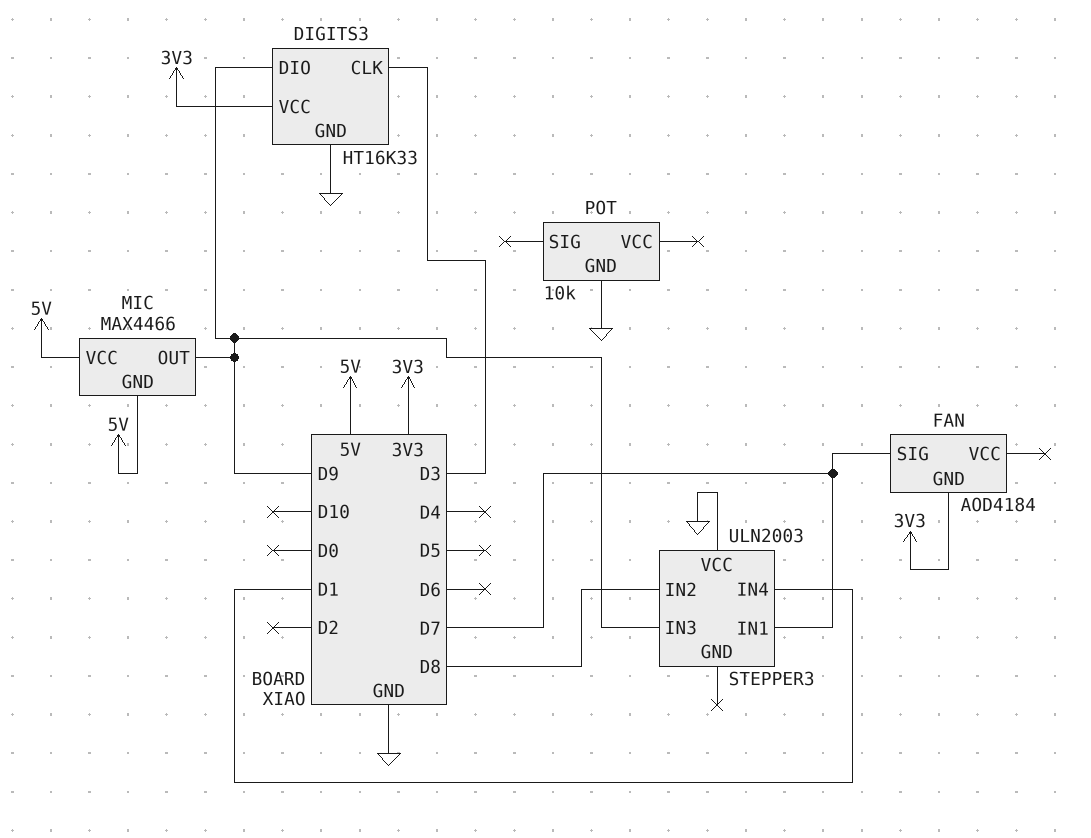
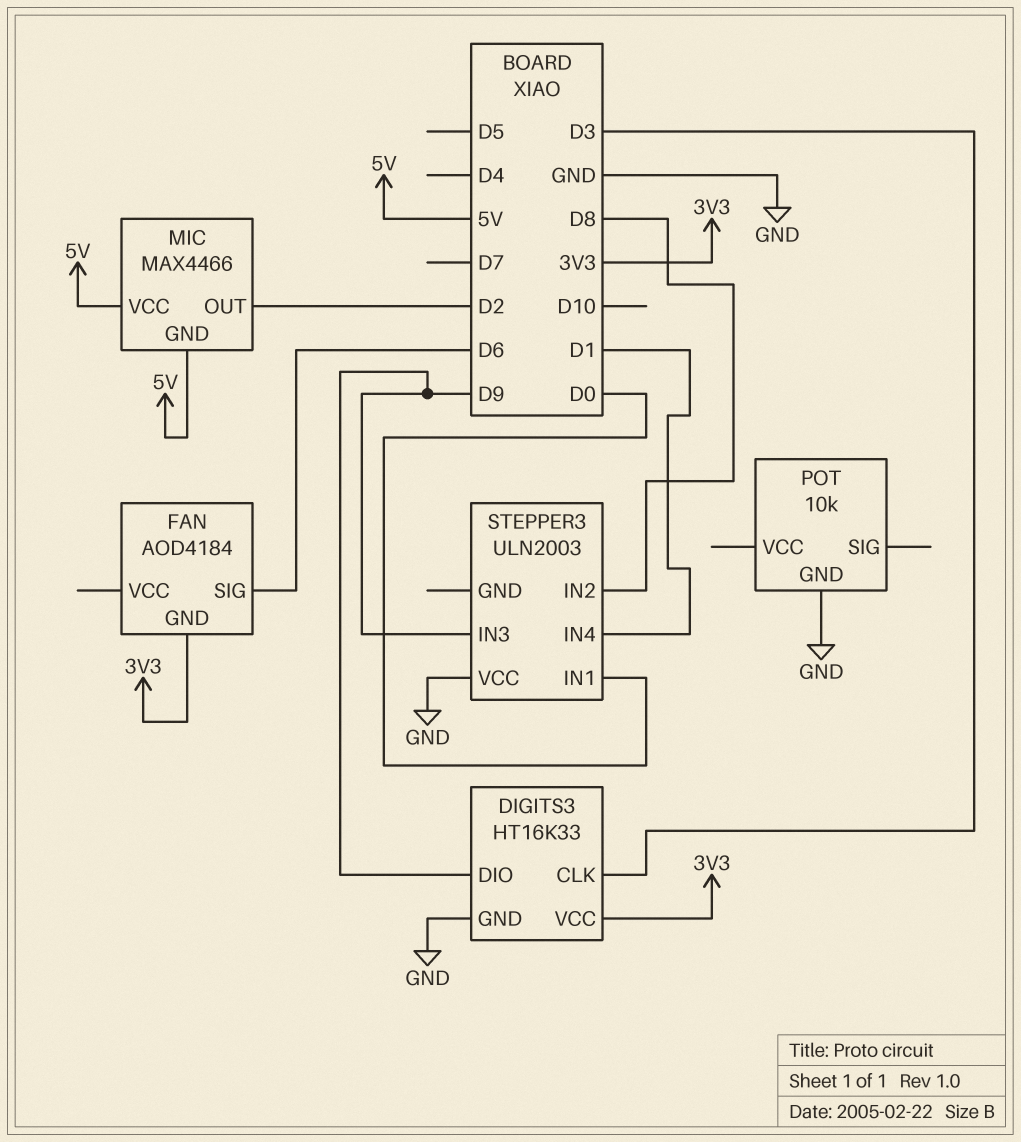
FAN pin SIG: D7 -> D6
MIC pin OUT: D9 -> D2
STEPPER3 pin IN1: D7 -> D0

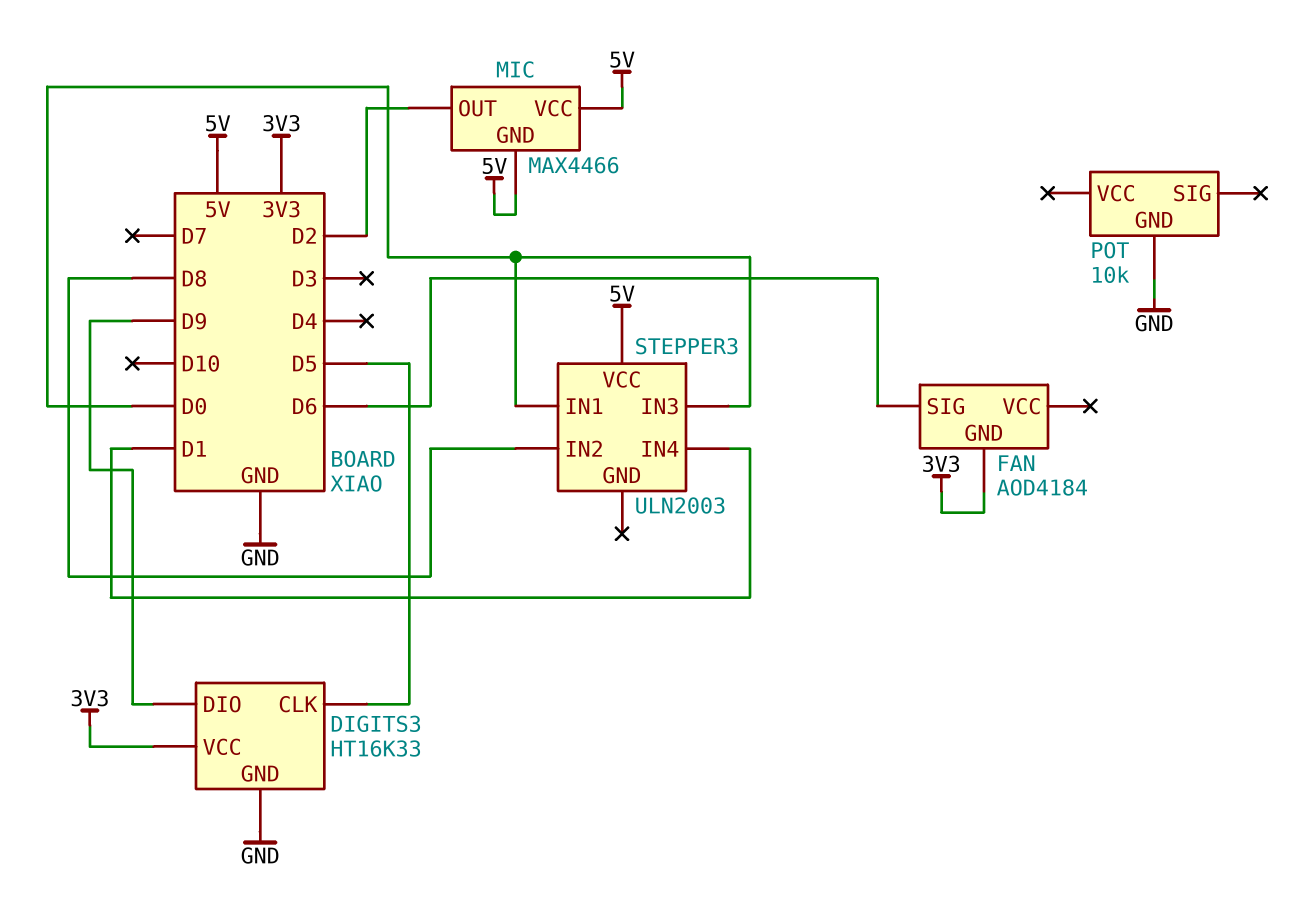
DIGITS3 pin CLK: D3 -> D5
STEPPER3 pin IN3: D9 -> D0
STEPPER3 pin VCC: GND -> 5V

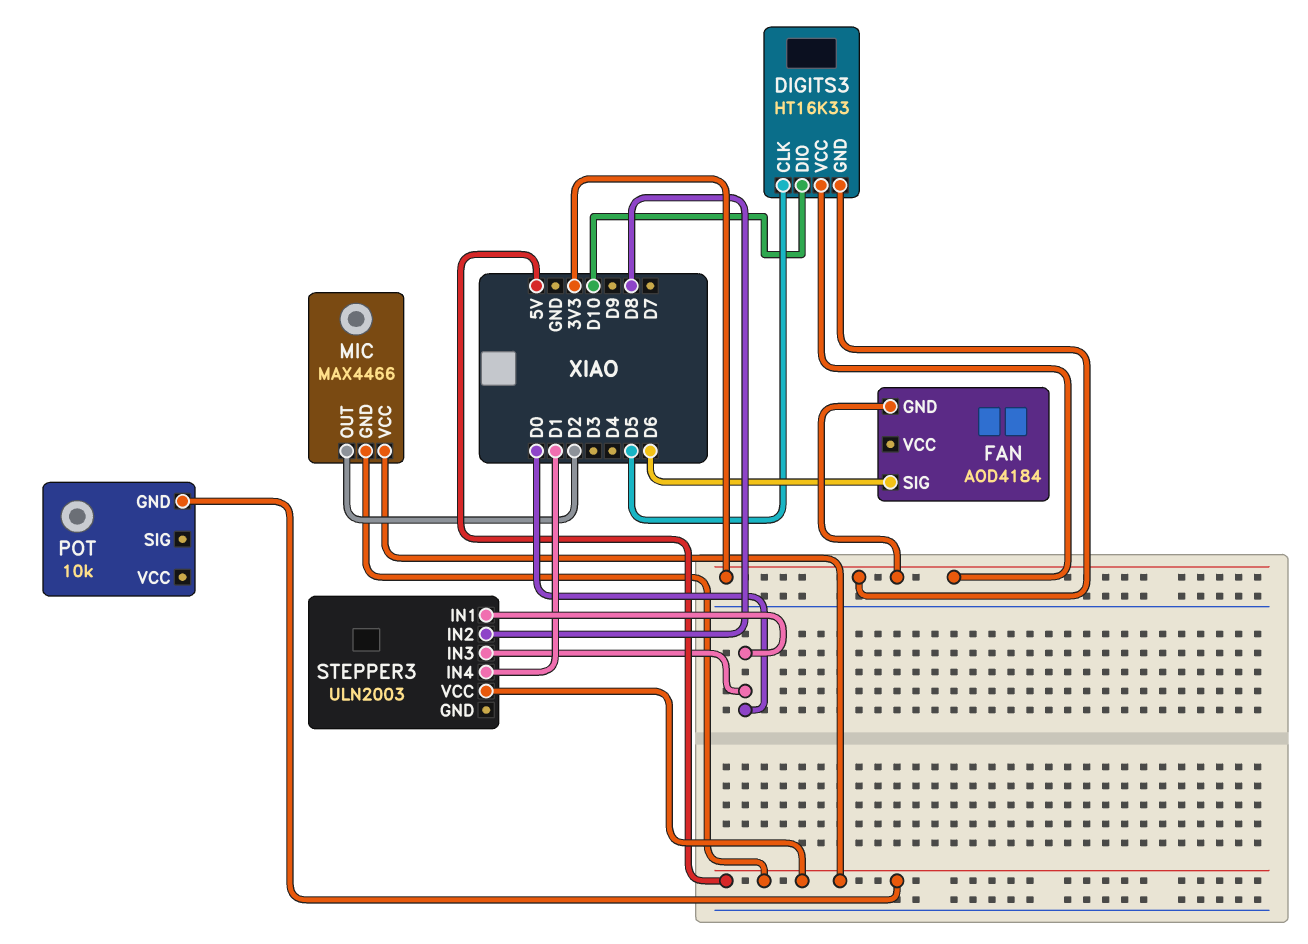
DIGITS3 pin DIO: D9 -> D10
DIGITS3 pin GND: GND -> 3V3
POT pin GND: GND -> 5V

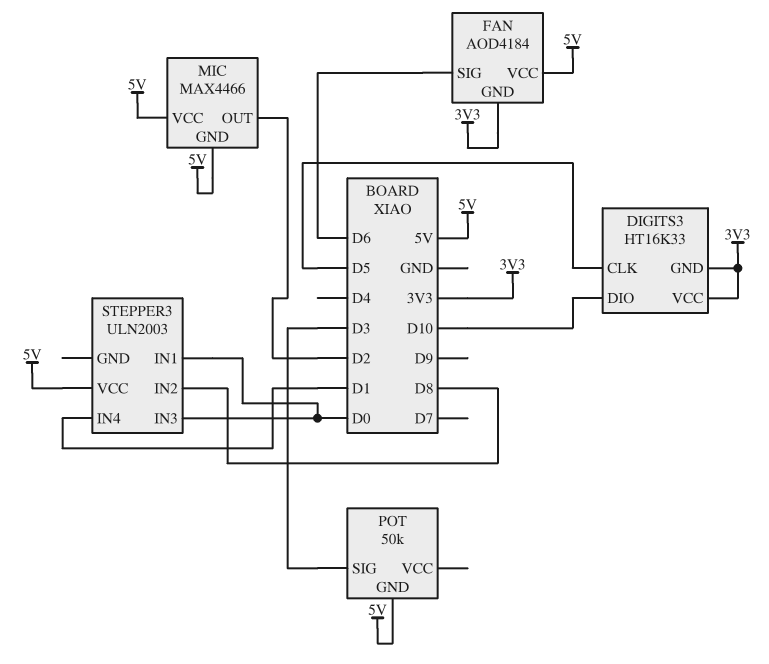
FAN pin VCC: none -> 5V
POT: 10k -> 50k
POT pin SIG: none -> D3

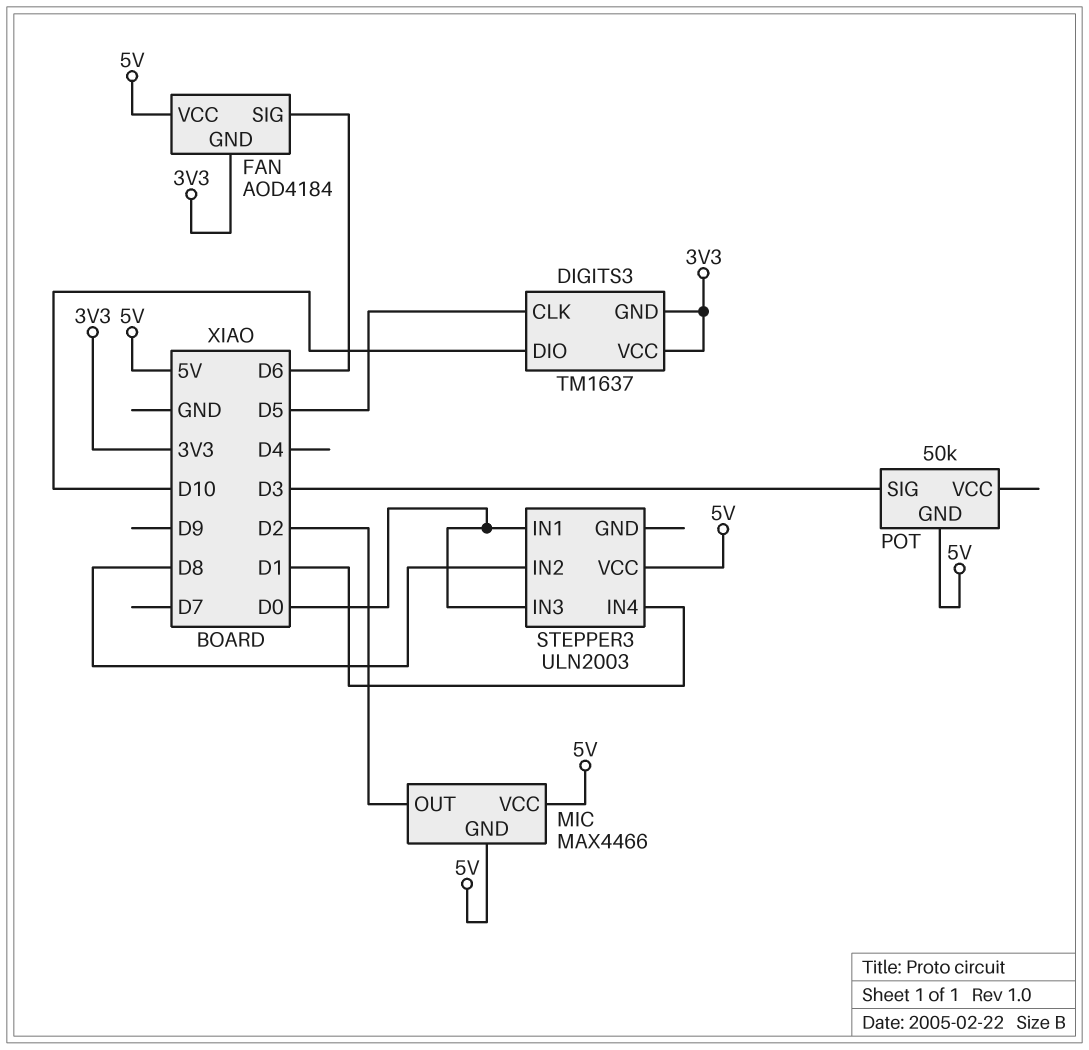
DIGITS3: HT16K33 -> TM1637

